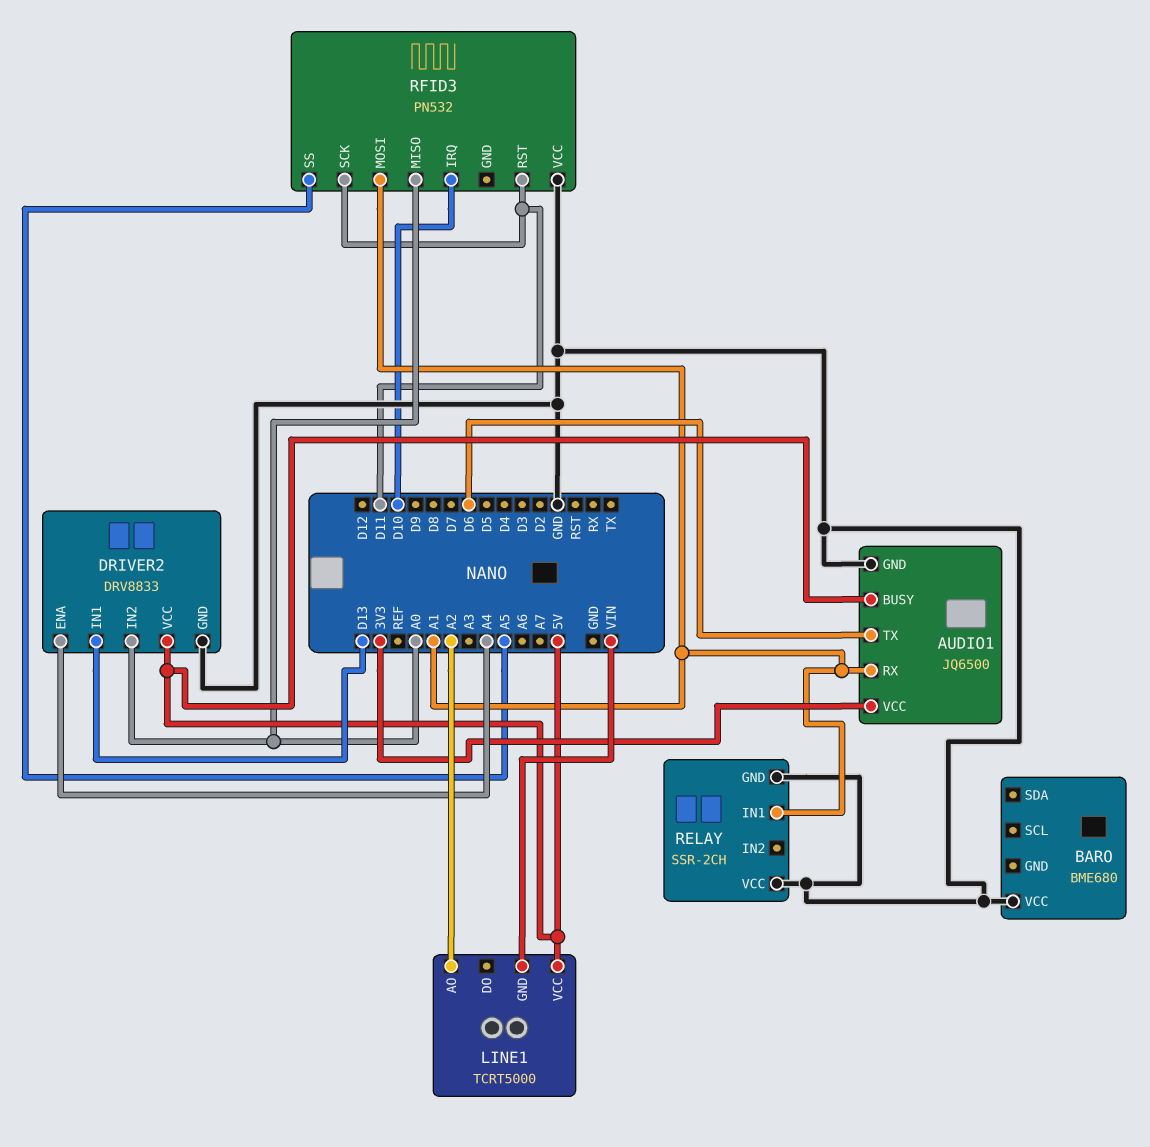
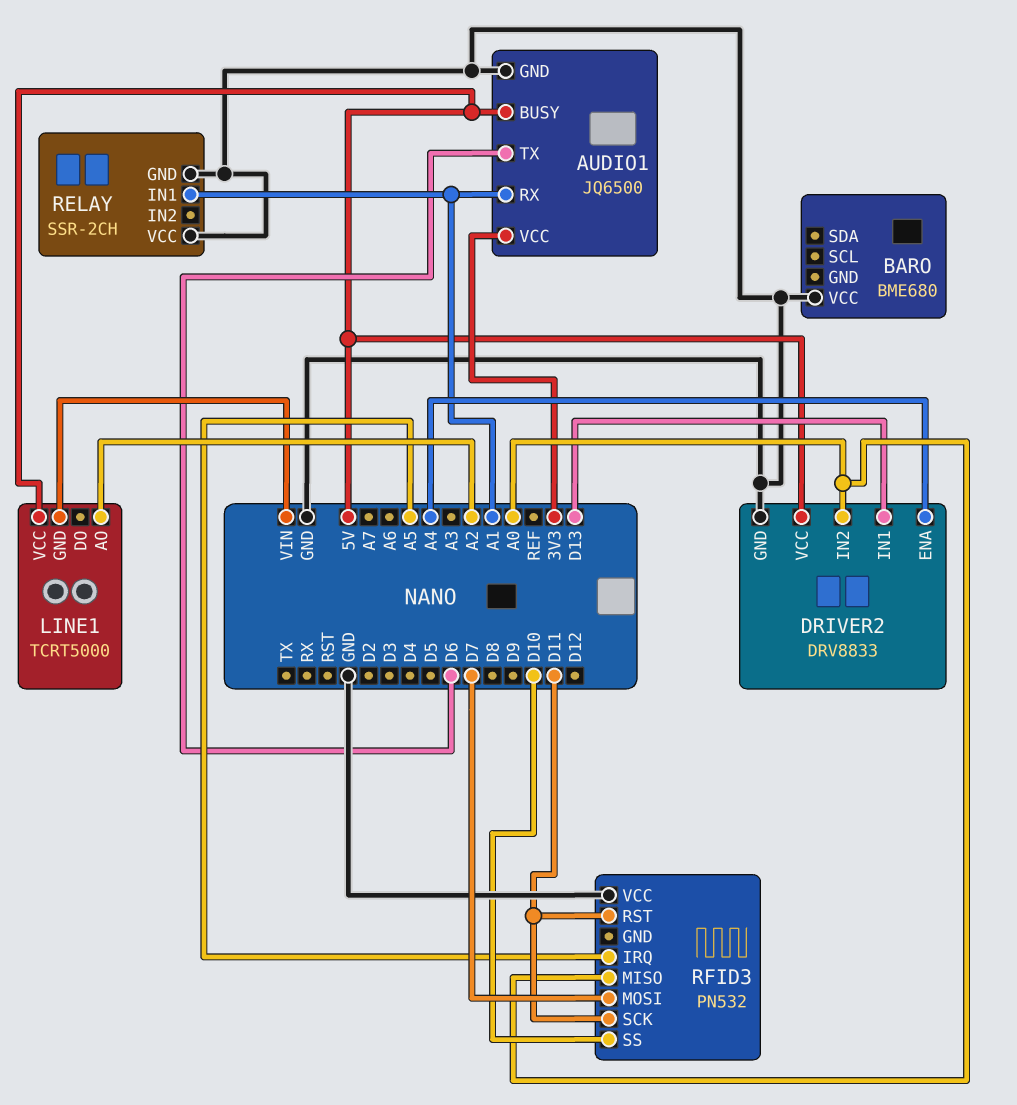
RFID3 pin IRQ: D10 -> A5
RFID3 pin MOSI: A1 -> D7
RFID3 pin SS: A5 -> D10

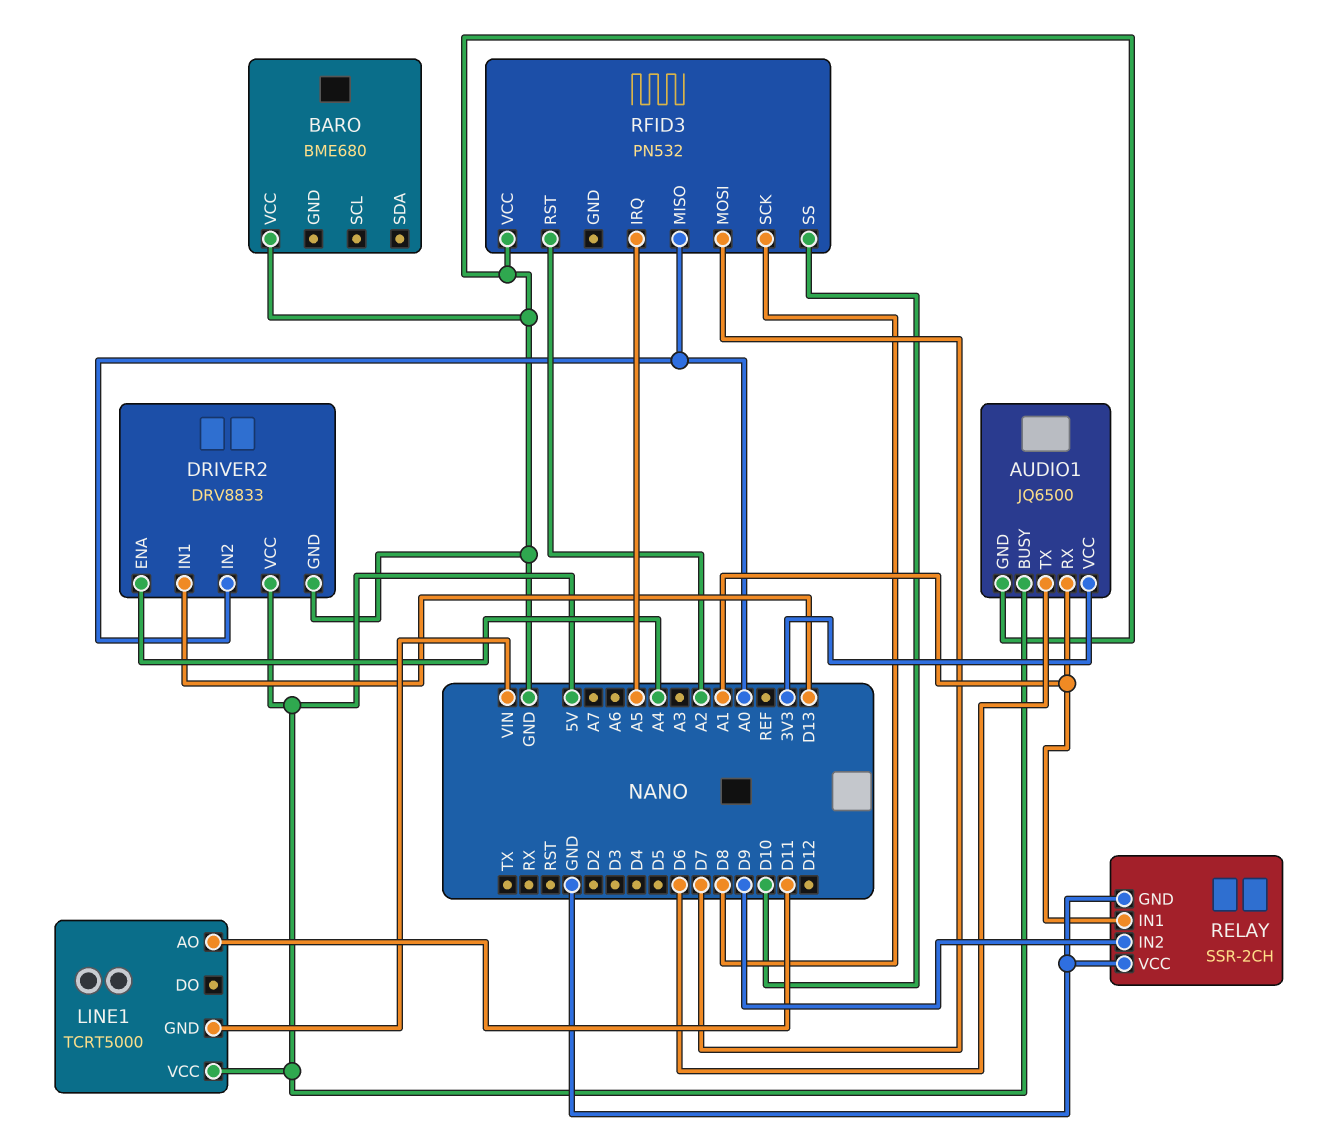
LINE1 pin AO: A2 -> D11
RELAY pin IN2: none -> D9
RFID3 pin RST: D11 -> A2
RFID3 pin SCK: D11 -> D8

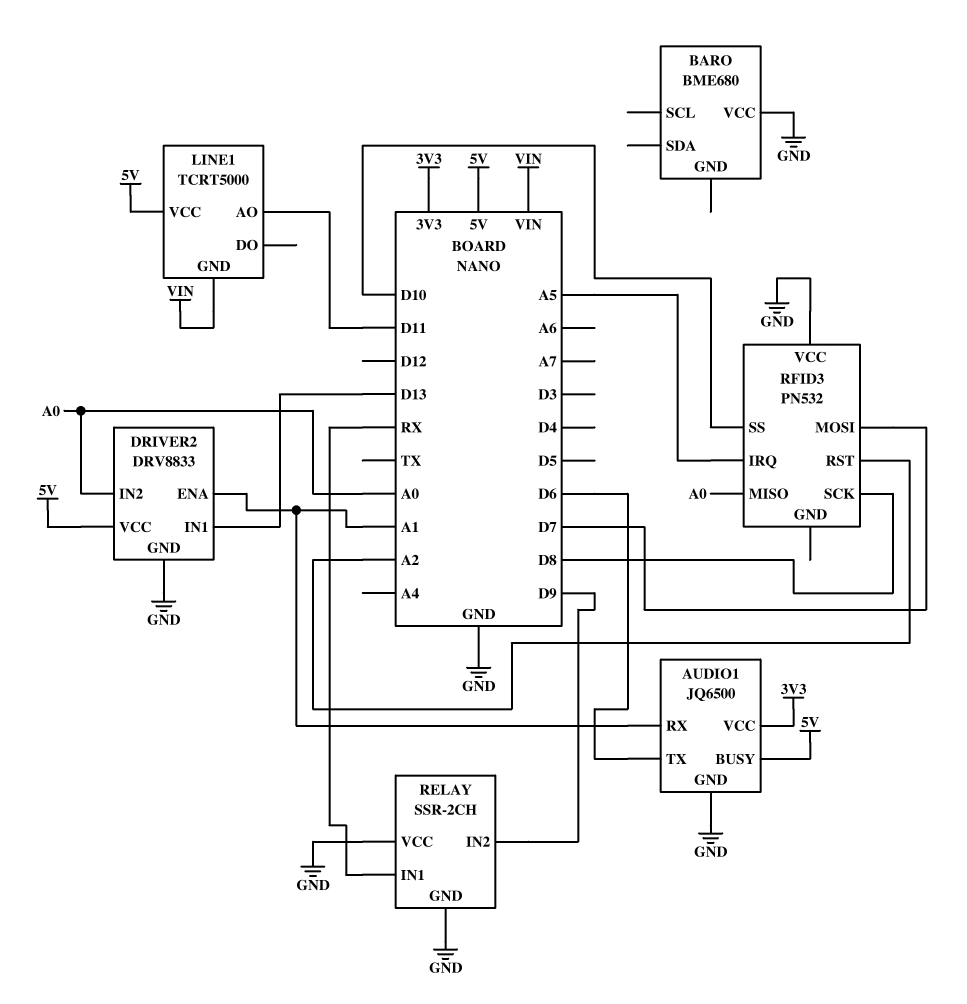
DRIVER2 pin ENA: A4 -> A1
RELAY pin IN1: A1 -> RX

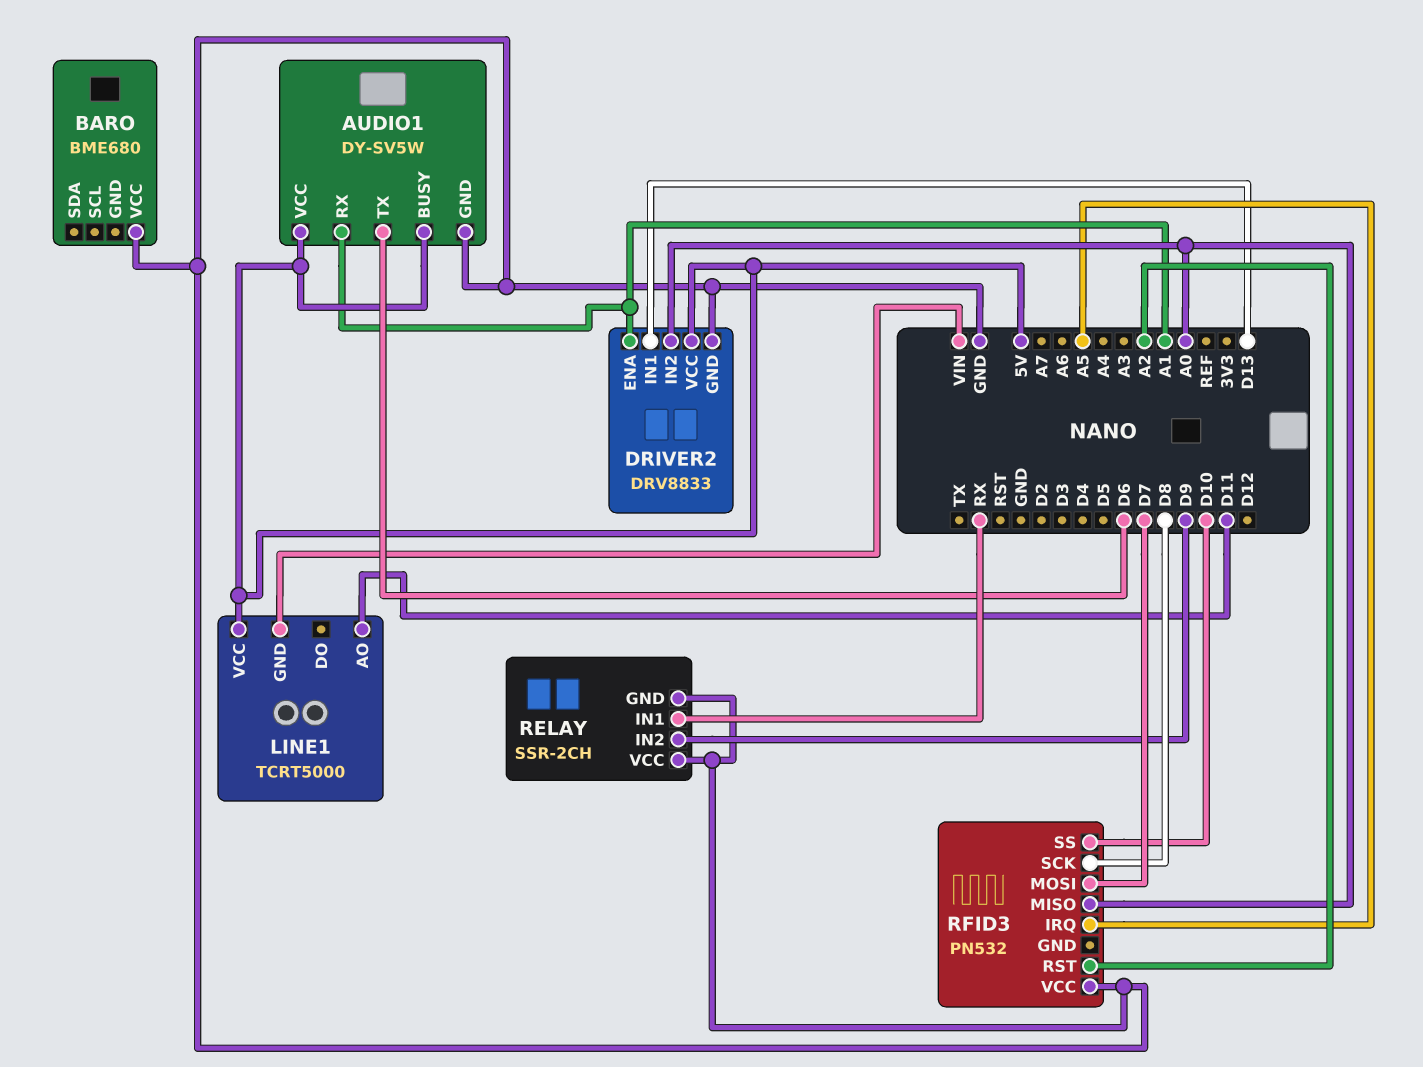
AUDIO1: JQ6500 -> DY-SV5W
AUDIO1 pin VCC: 3V3 -> 5V

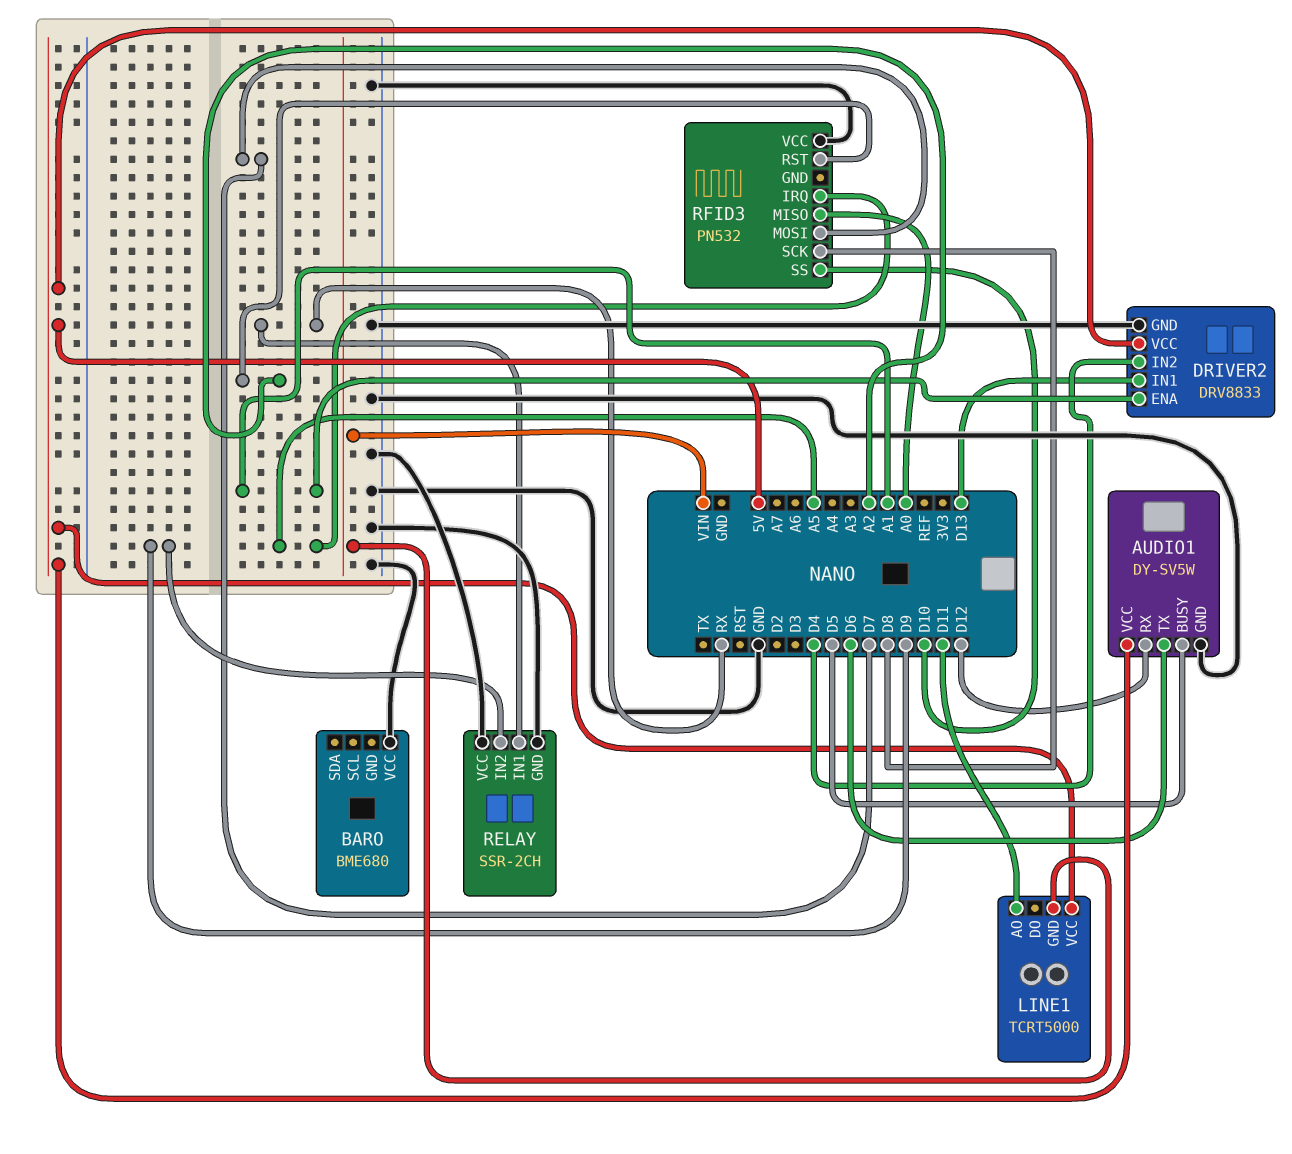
AUDIO1 pin BUSY: 5V -> D5
AUDIO1 pin RX: A1 -> D12
DRIVER2 pin IN2: A0 -> D4

